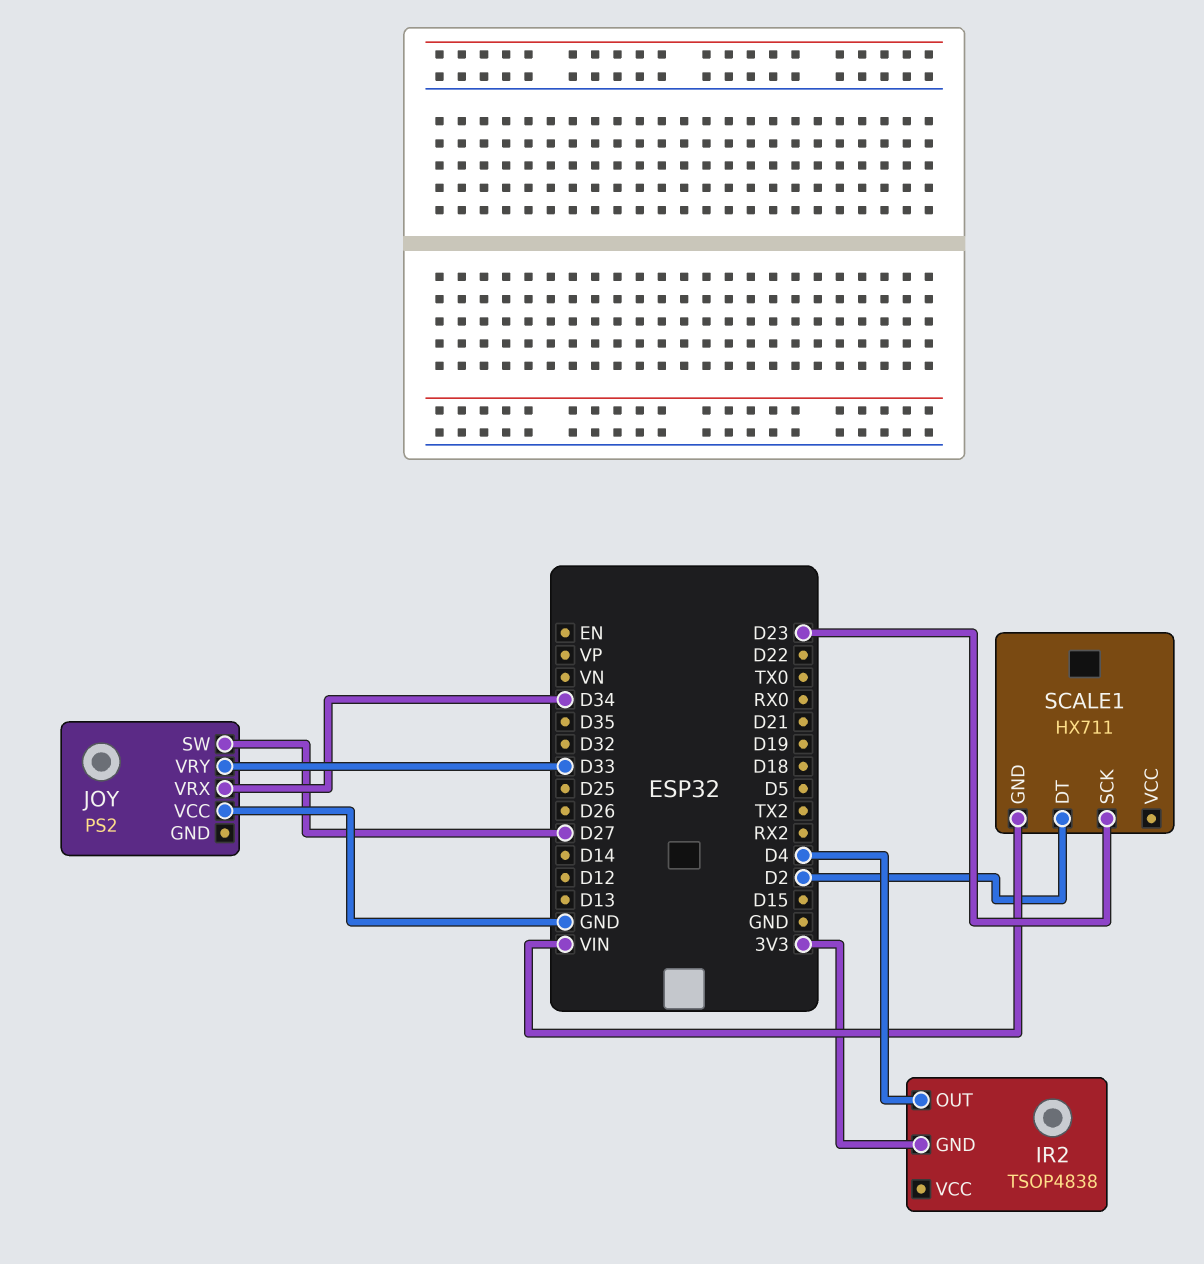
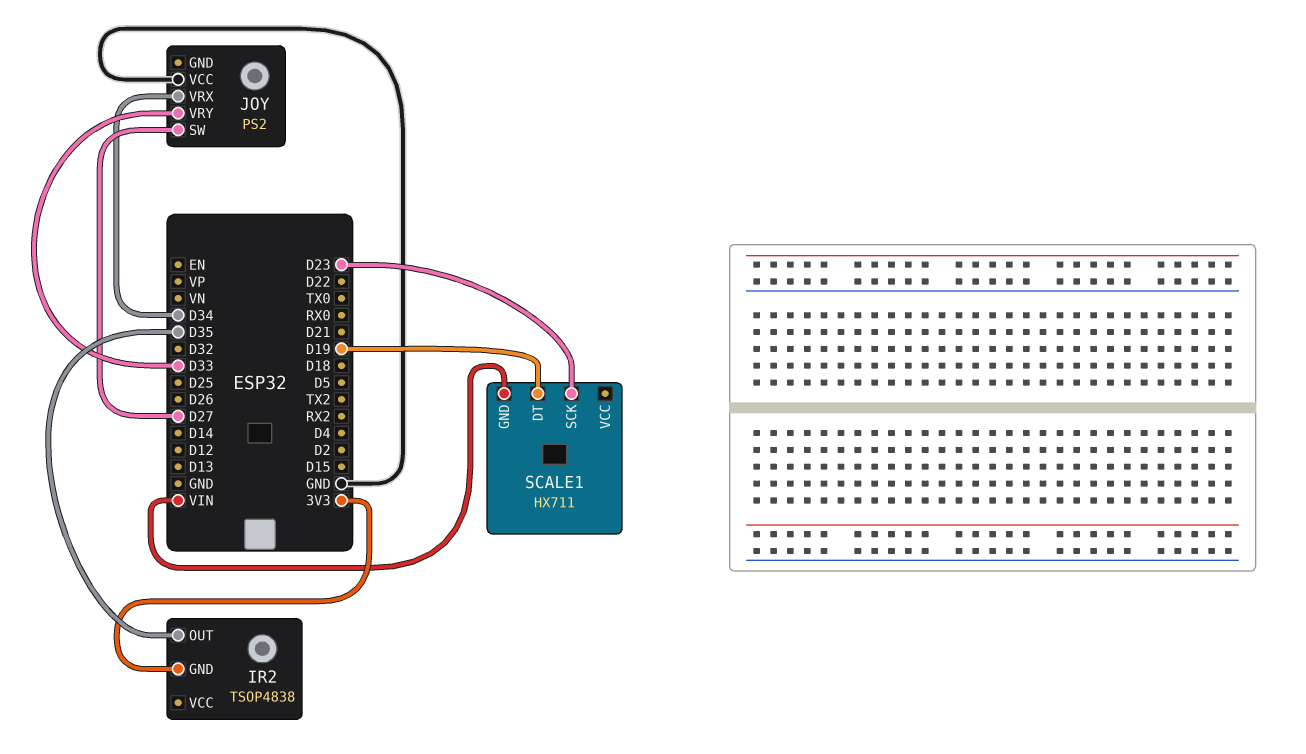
IR2 pin OUT: D4 -> D35
SCALE1 pin DT: D2 -> D19

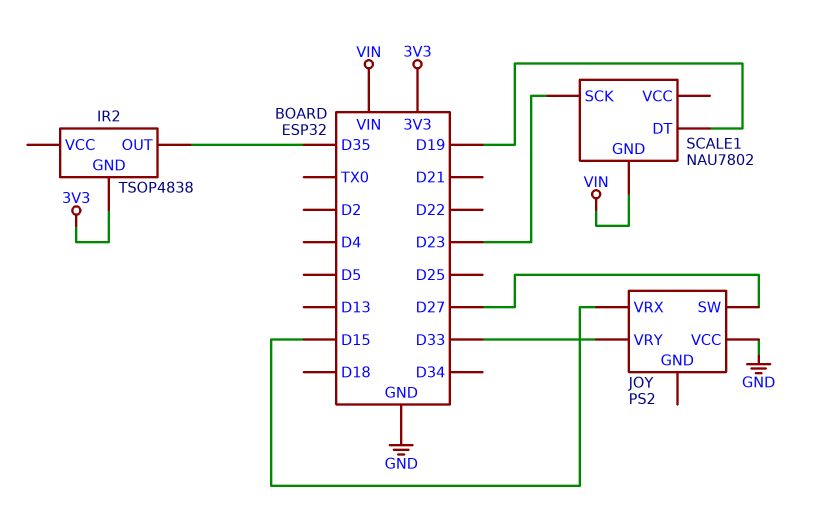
JOY pin VRX: D34 -> D15
SCALE1: HX711 -> NAU7802

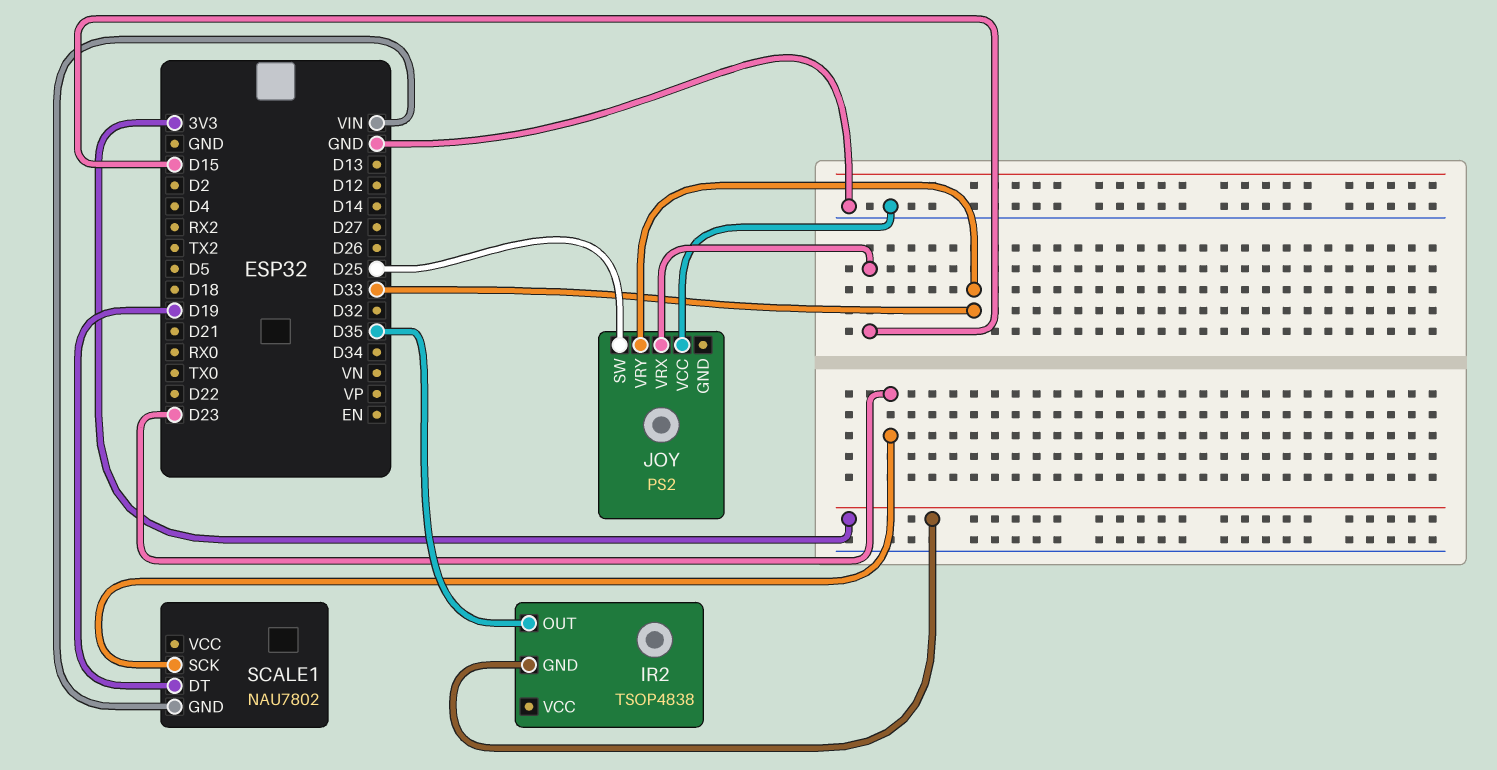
JOY pin SW: D27 -> D25

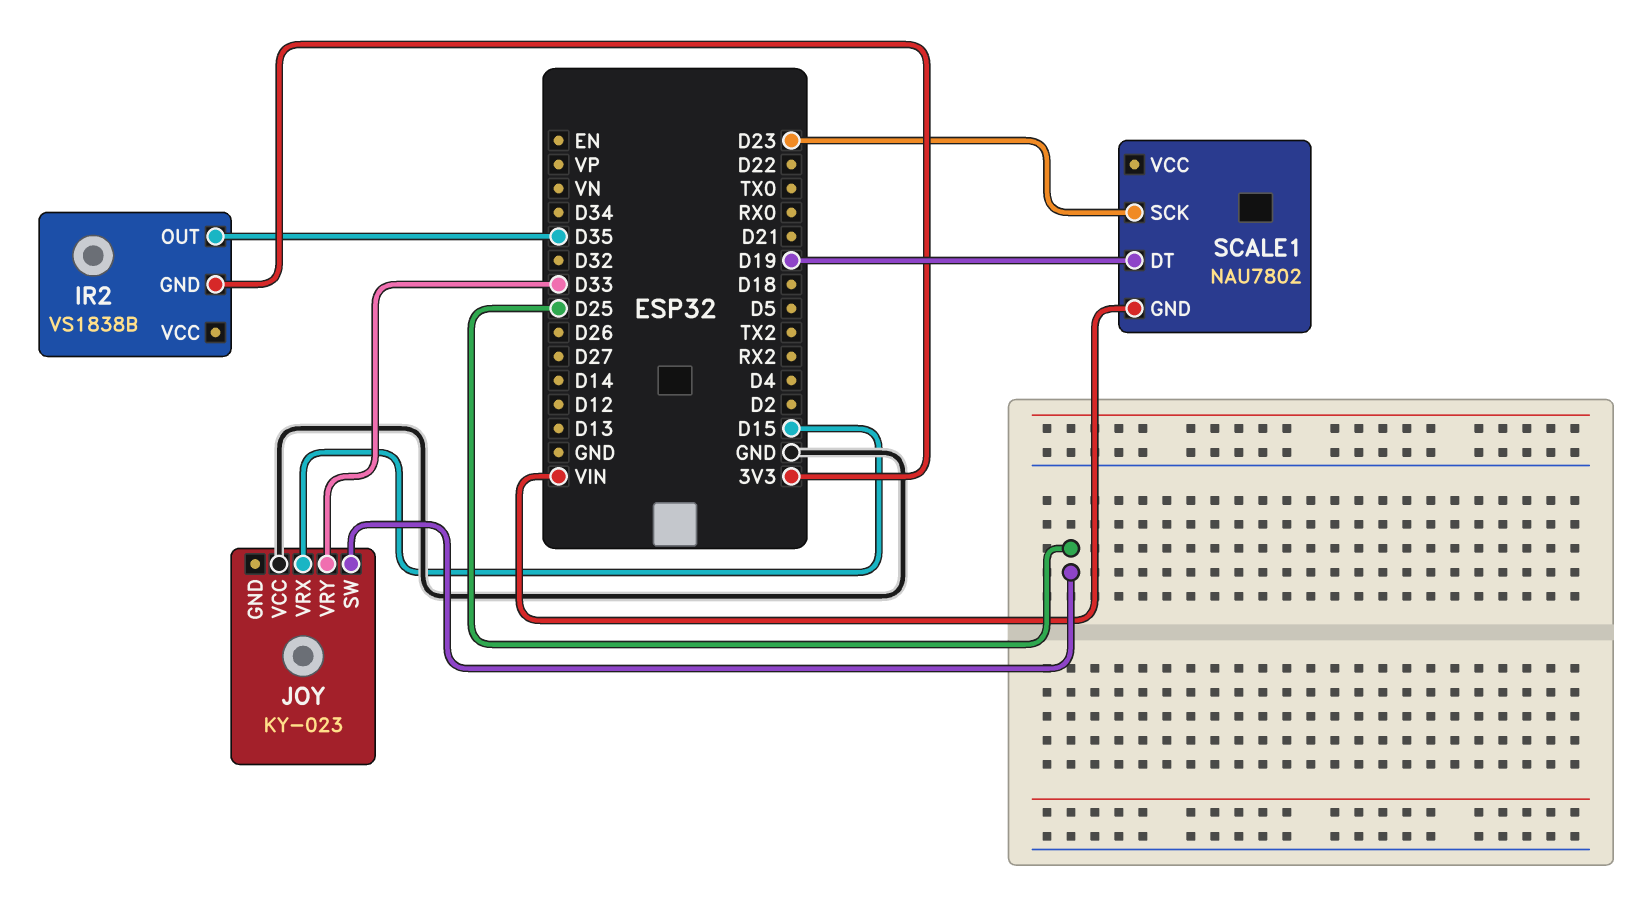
IR2: TSOP4838 -> VS1838B
JOY: PS2 -> KY-023

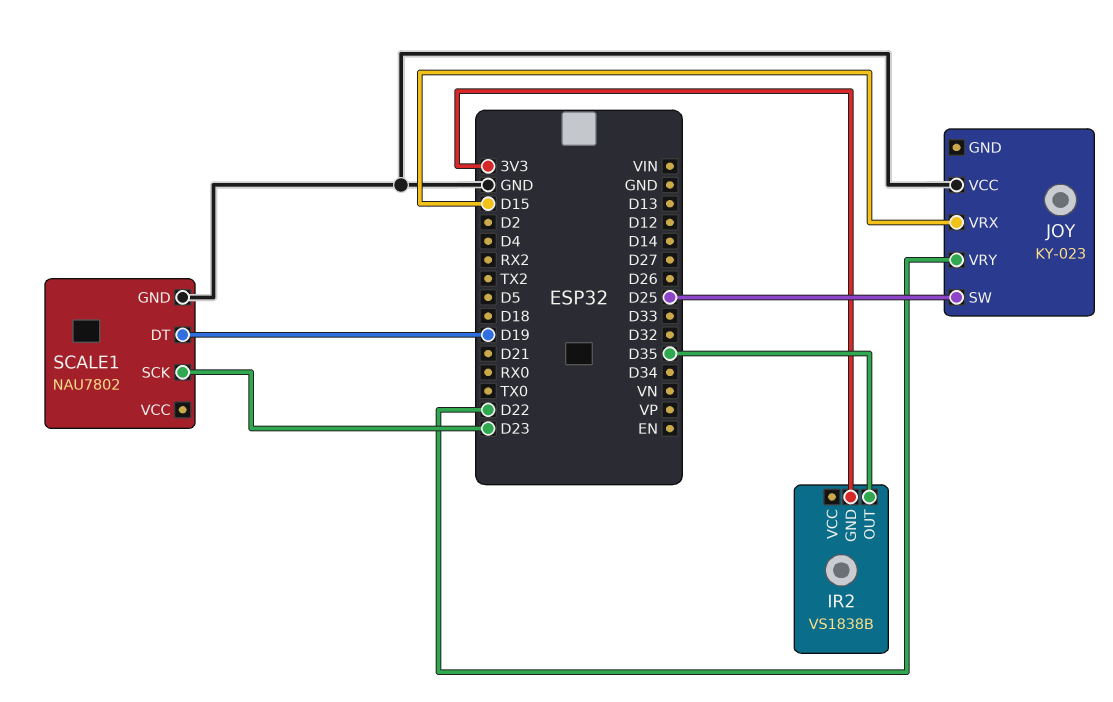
JOY pin VRY: D33 -> D22
SCALE1 pin GND: VIN -> GND

